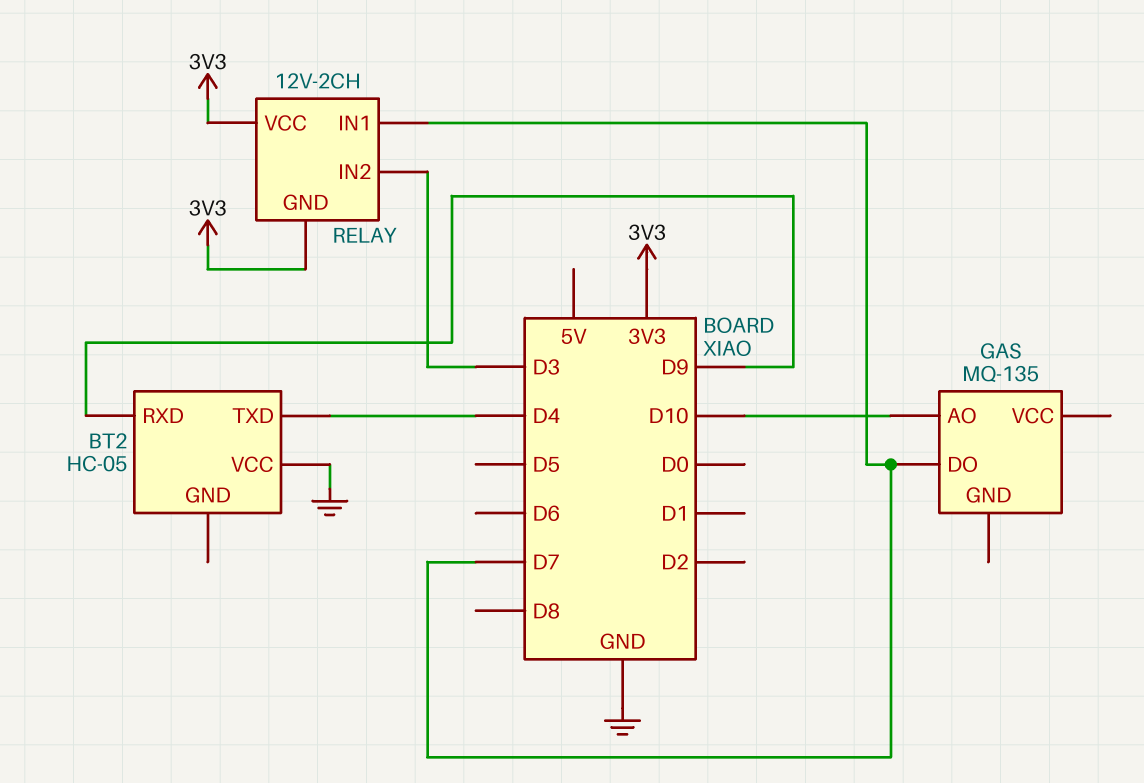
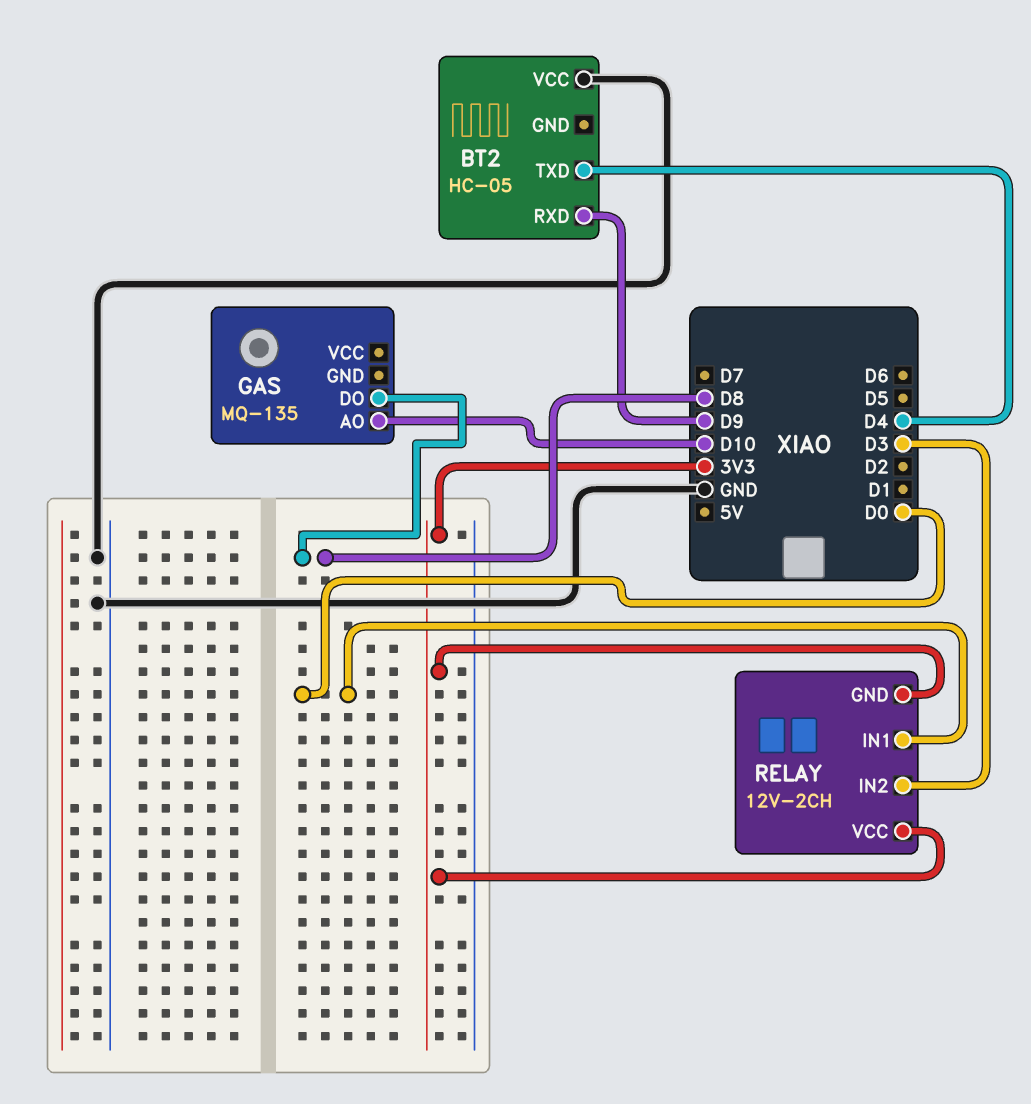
GAS pin DO: D7 -> D8
RELAY pin IN1: D7 -> D0

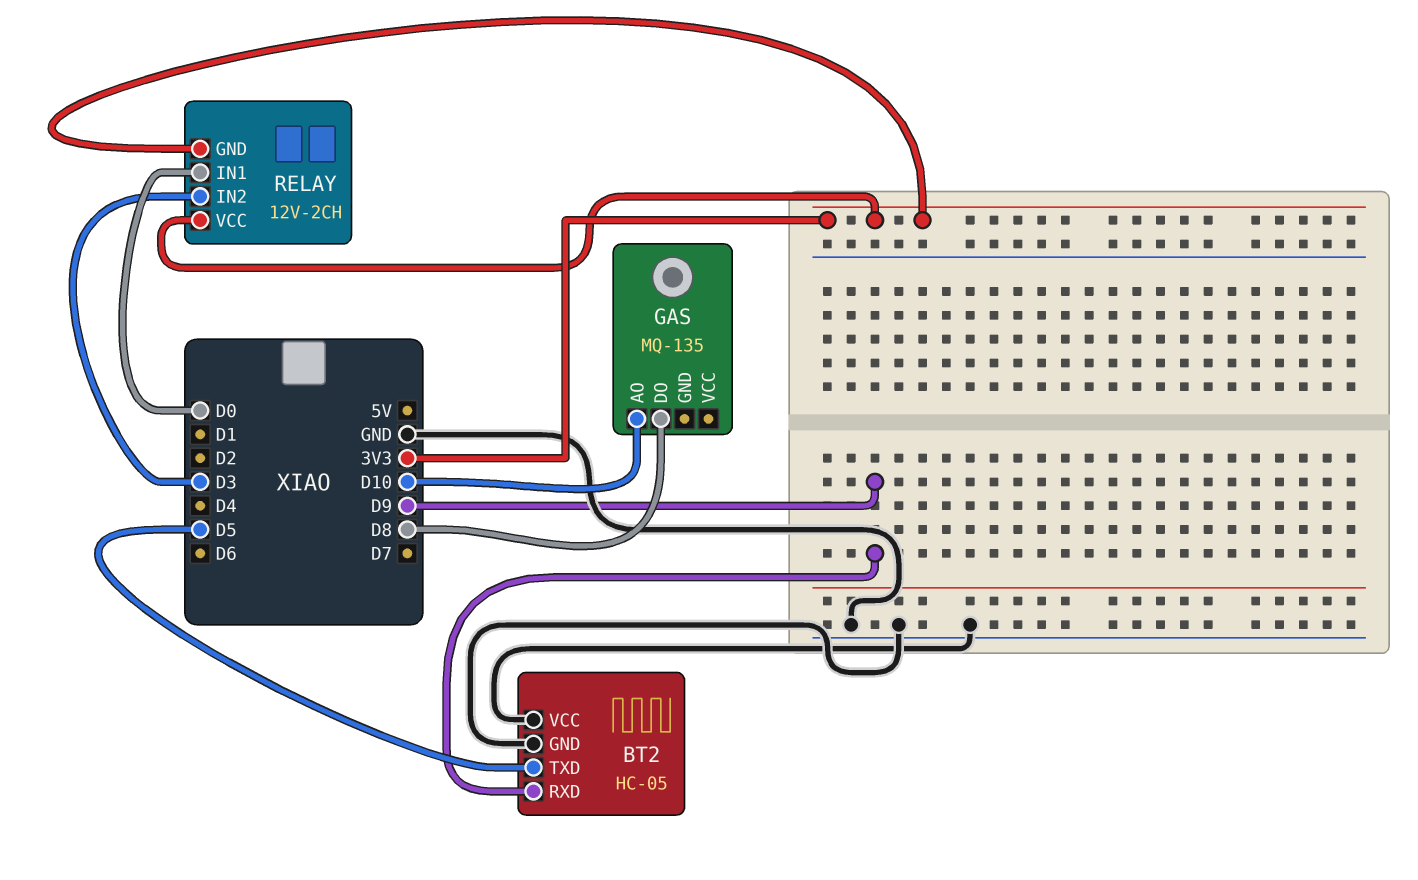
BT2 pin GND: none -> GND
BT2 pin TXD: D4 -> D5

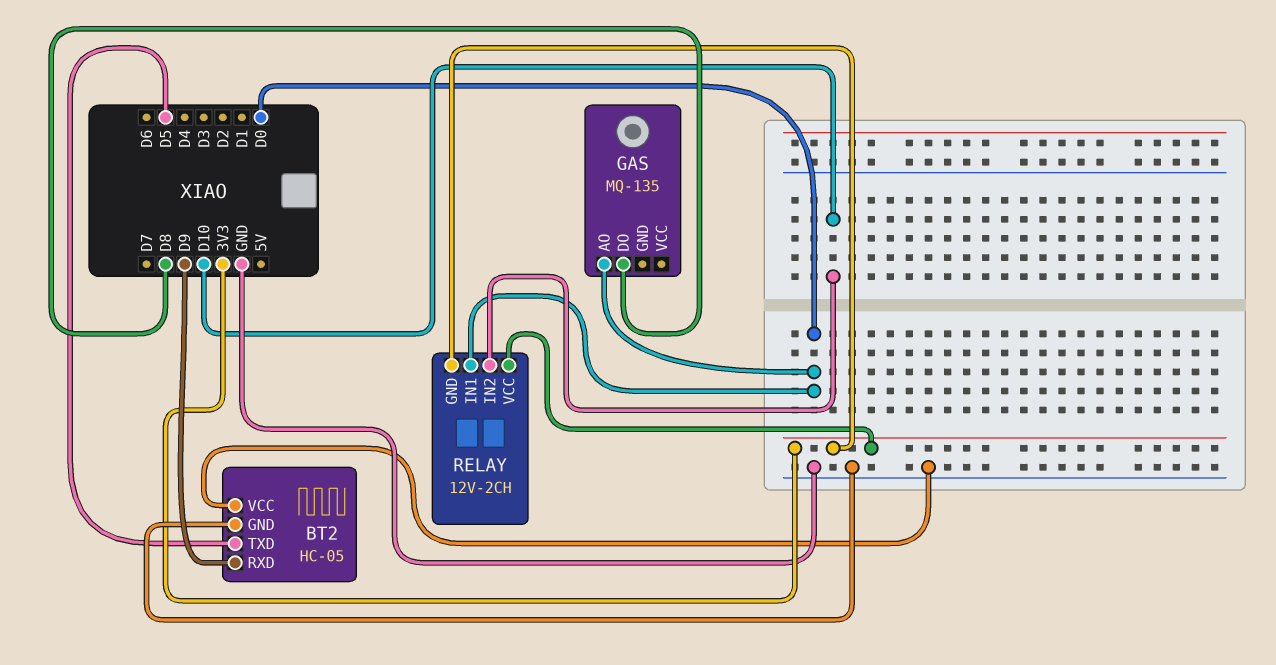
GAS pin AO: D10 -> D0
RELAY pin IN2: D3 -> D10

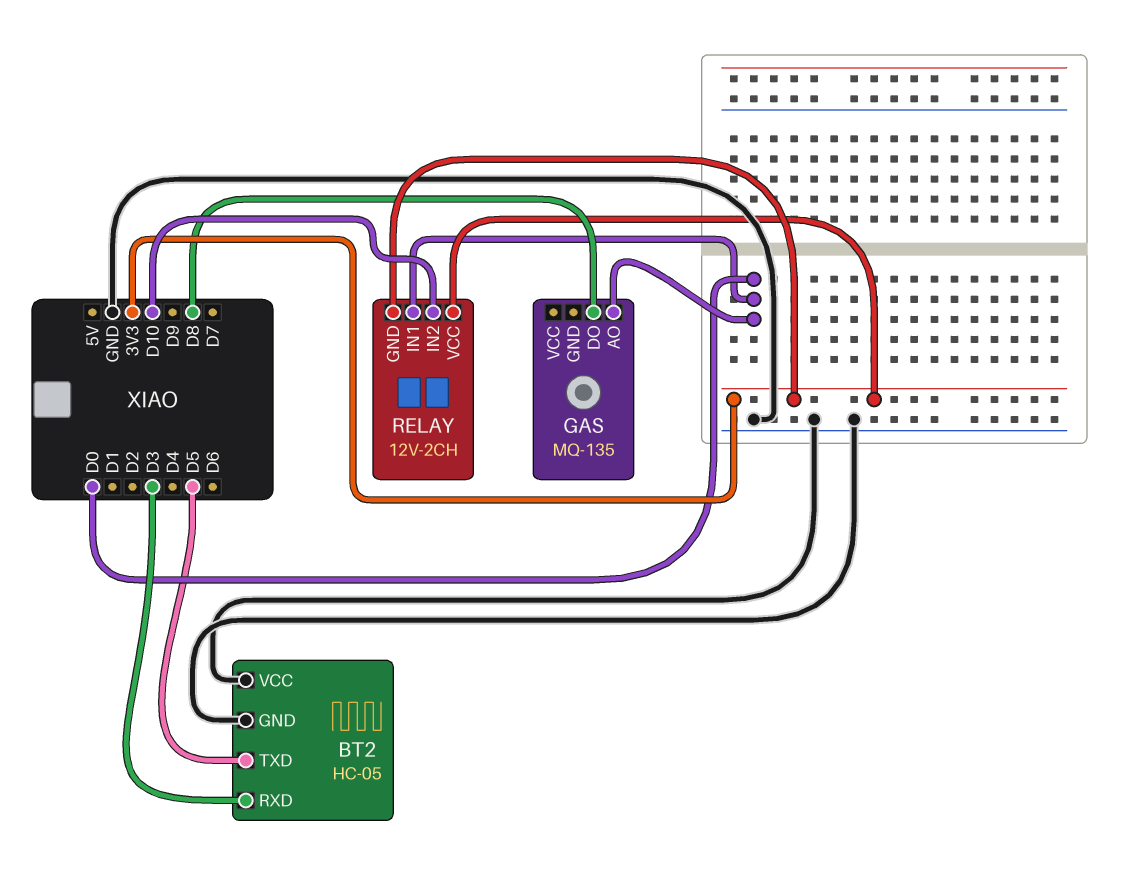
BT2 pin RXD: D9 -> D3

